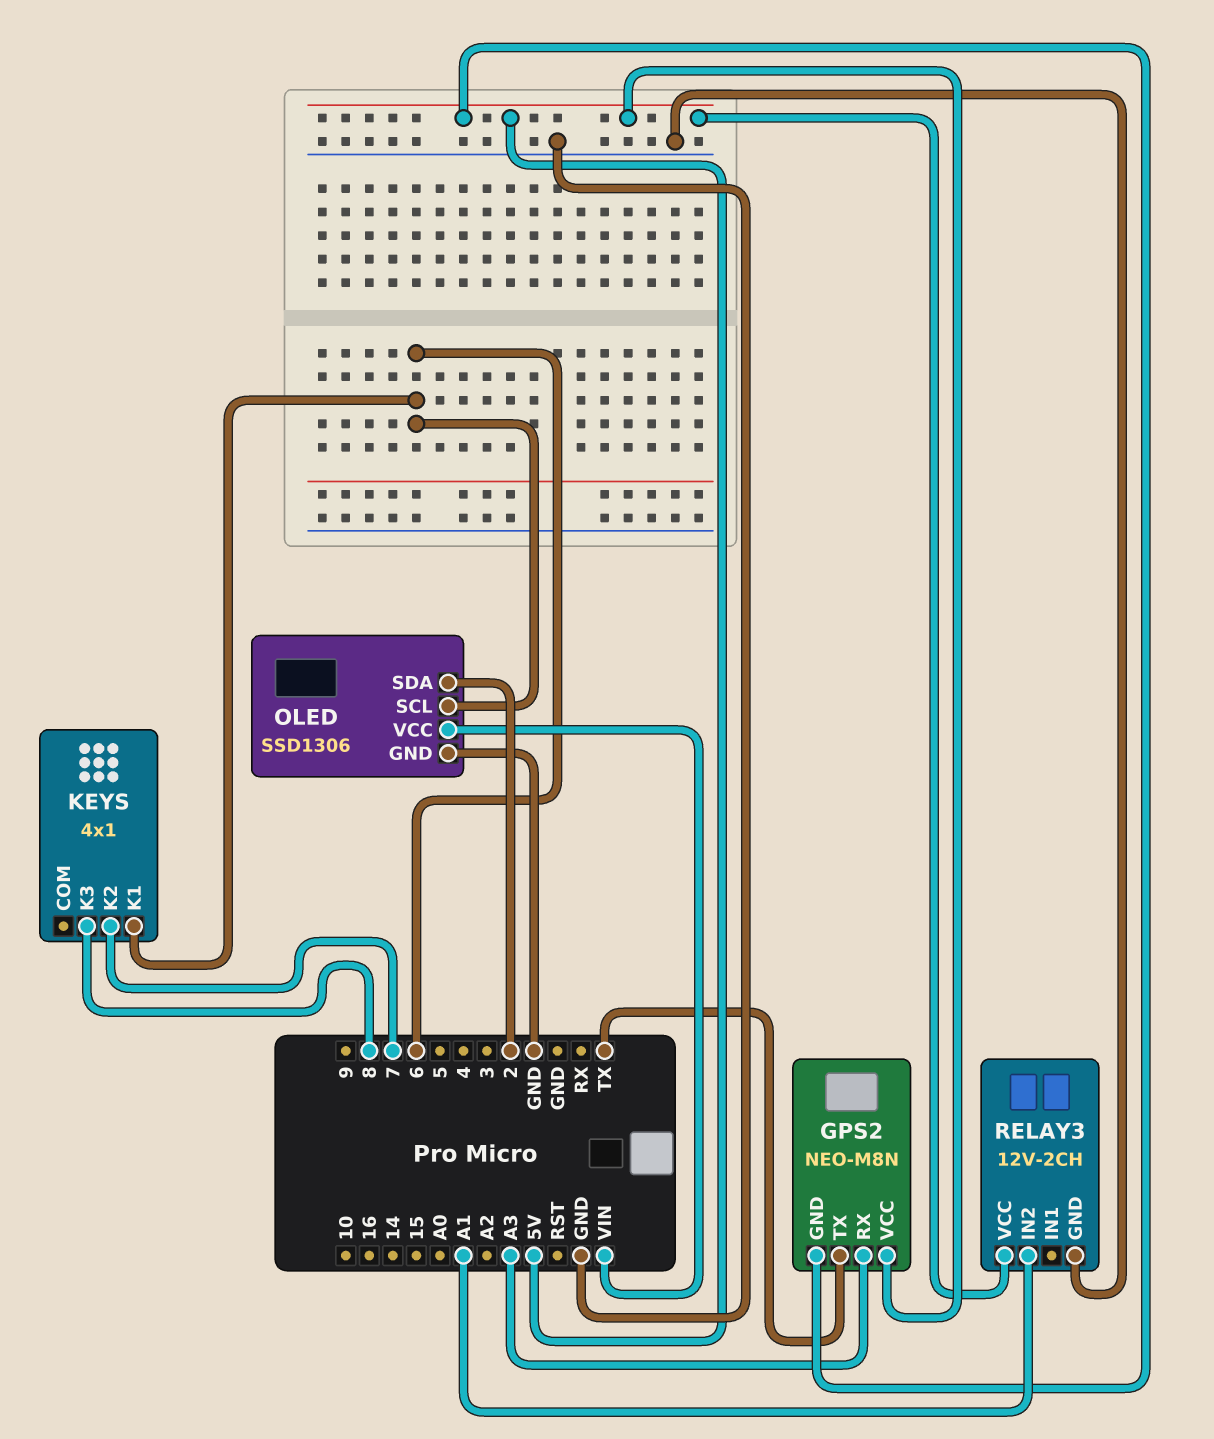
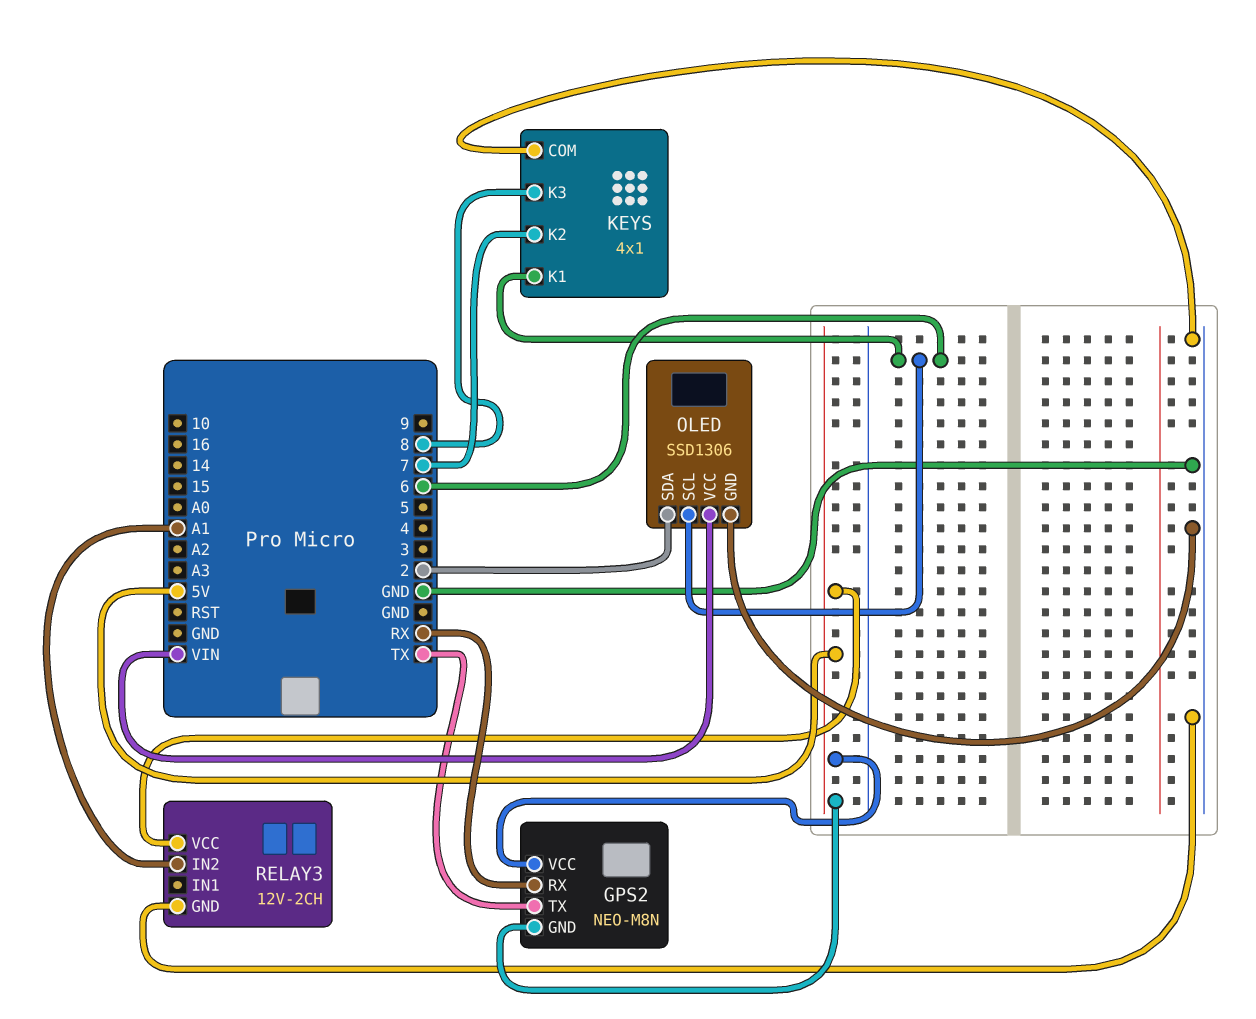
GPS2 pin RX: A3 -> RX
KEYS pin COM: none -> GND

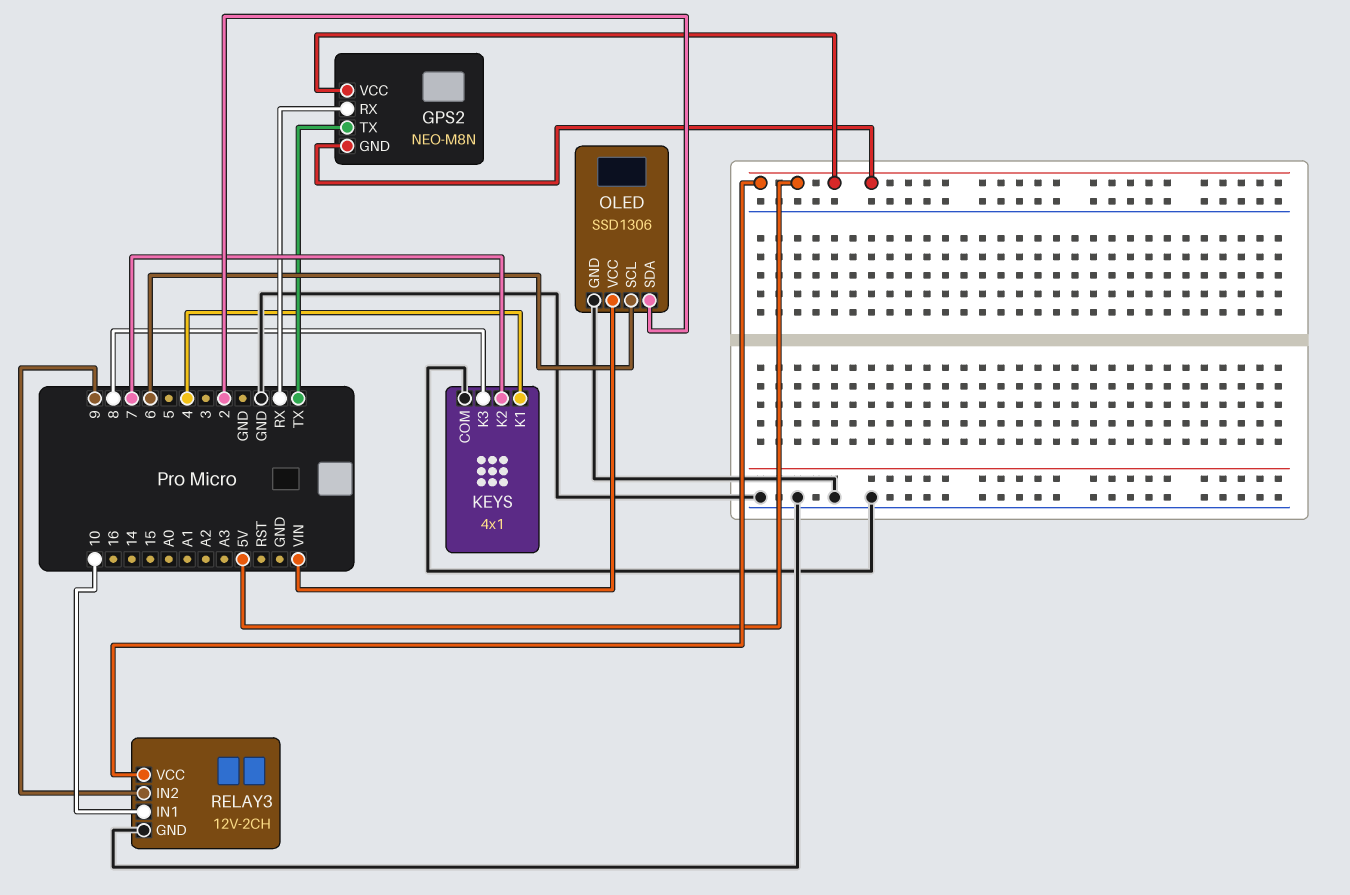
KEYS pin K1: 6 -> 4
RELAY3 pin IN1: none -> 10
RELAY3 pin IN2: A1 -> 9

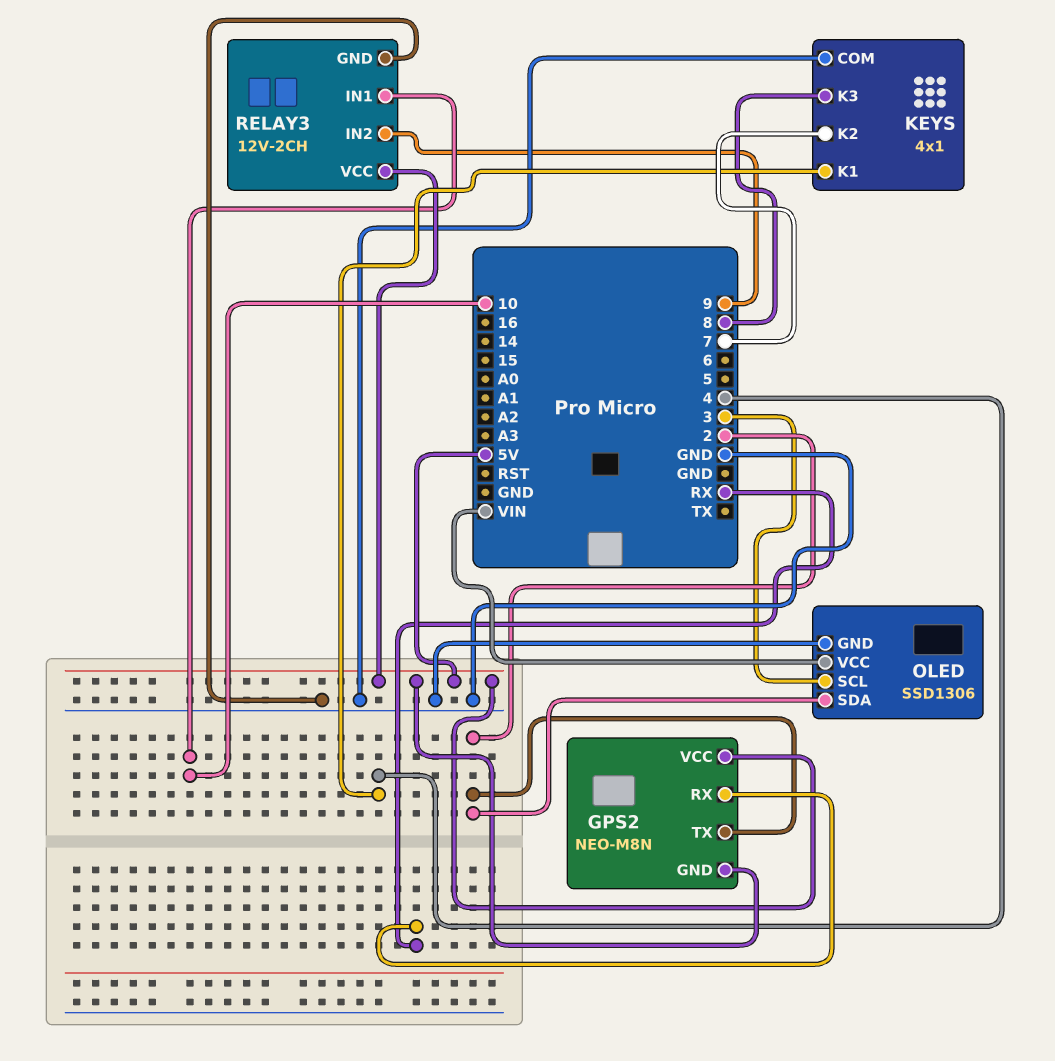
GPS2 pin TX: TX -> 2
OLED pin SCL: 6 -> 3

